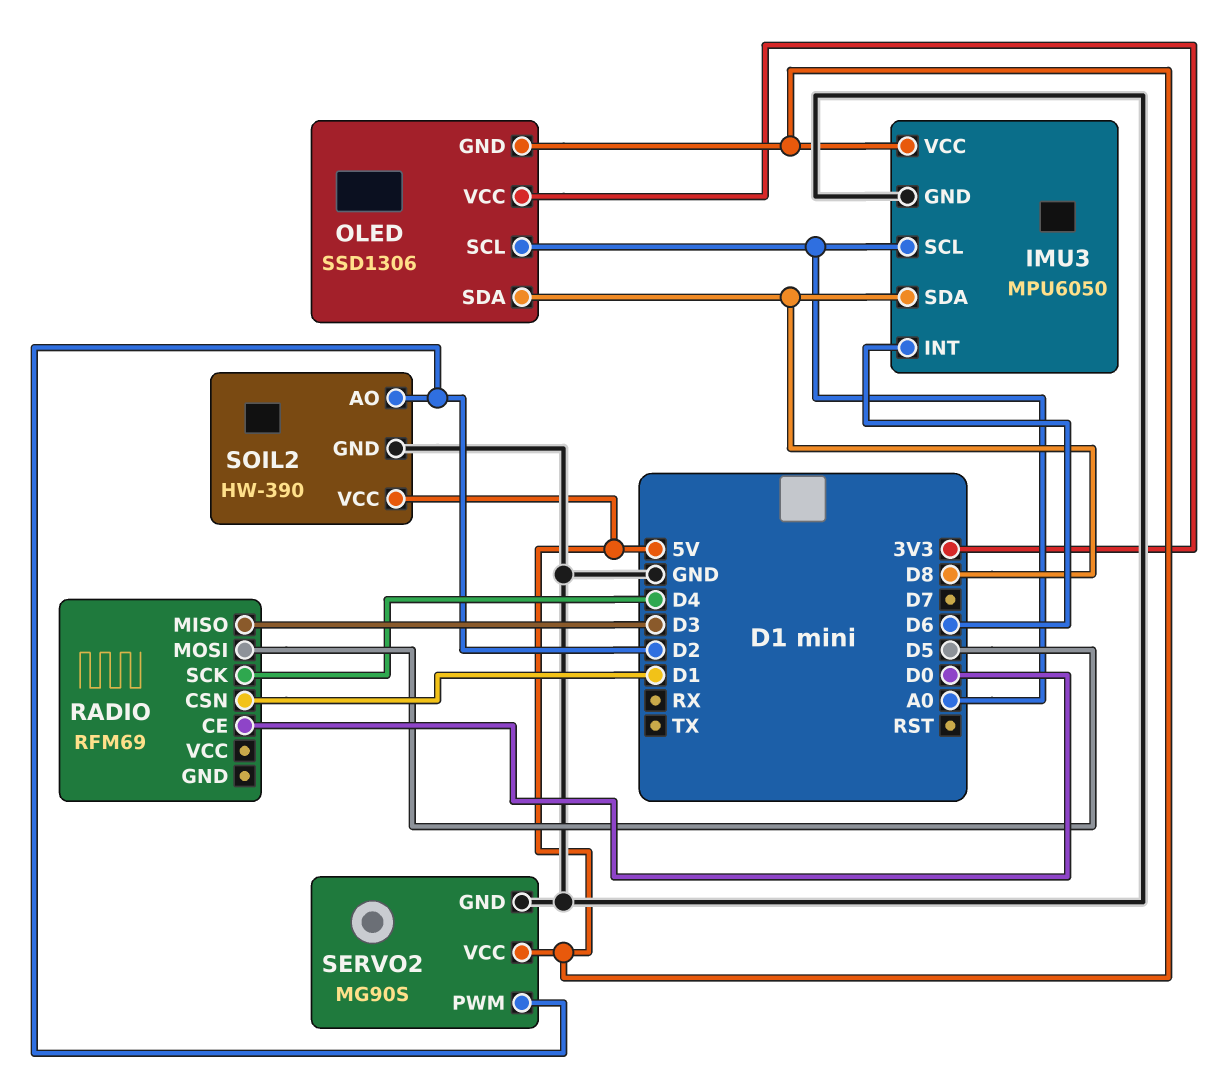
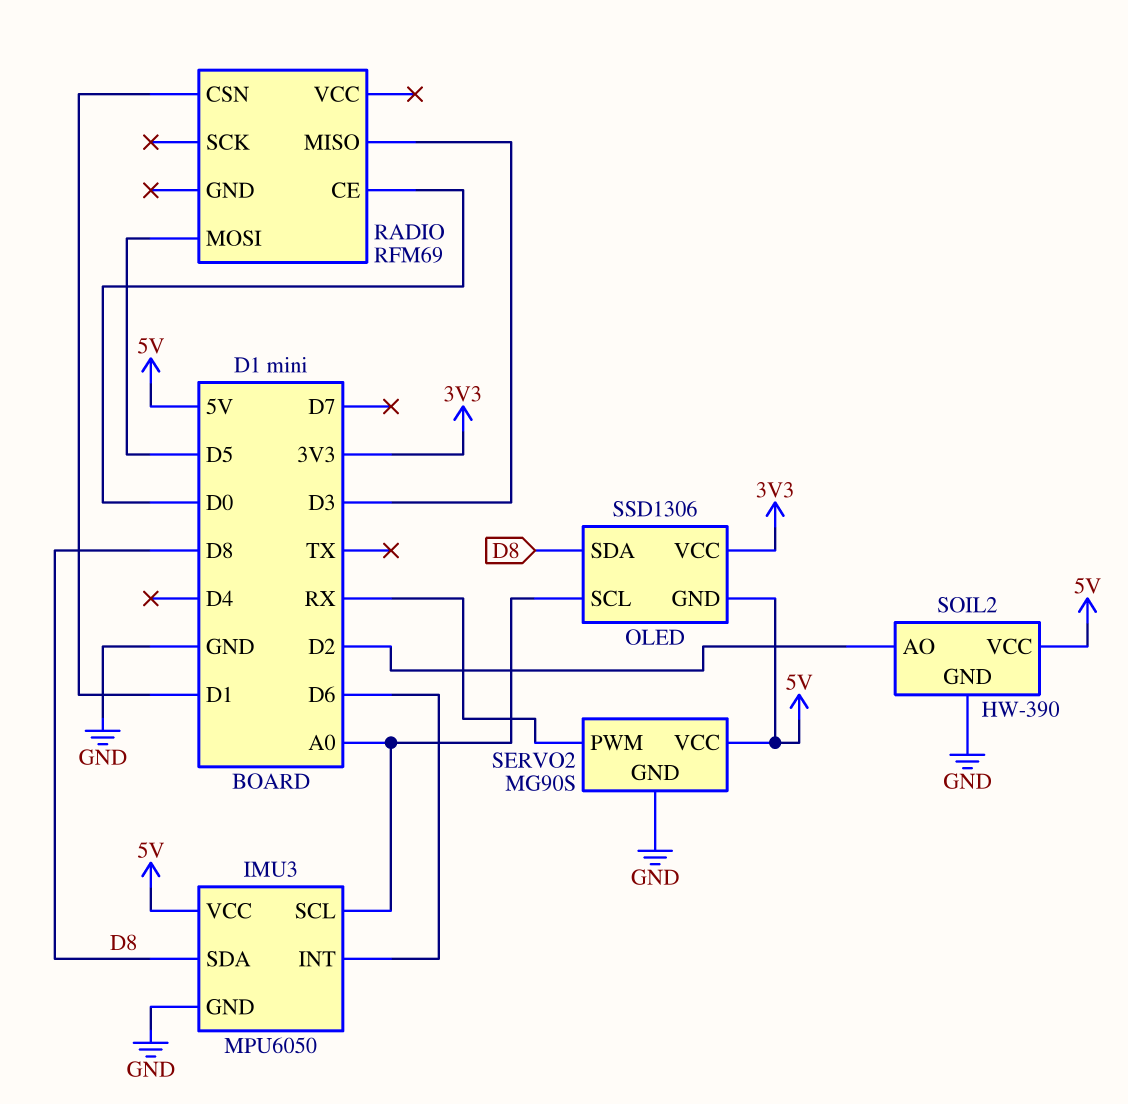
RADIO pin SCK: D4 -> none
SERVO2 pin PWM: D2 -> RX

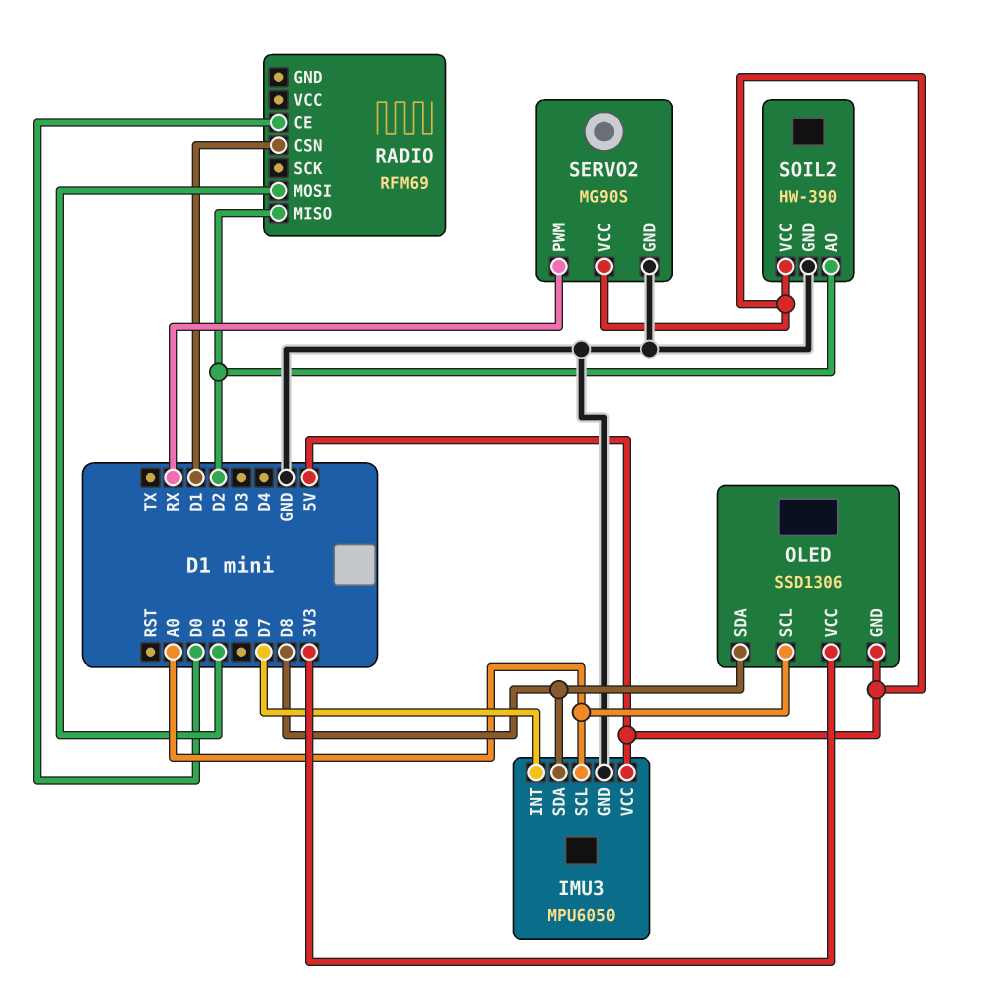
IMU3 pin INT: D6 -> D7
RADIO pin MISO: D3 -> D2

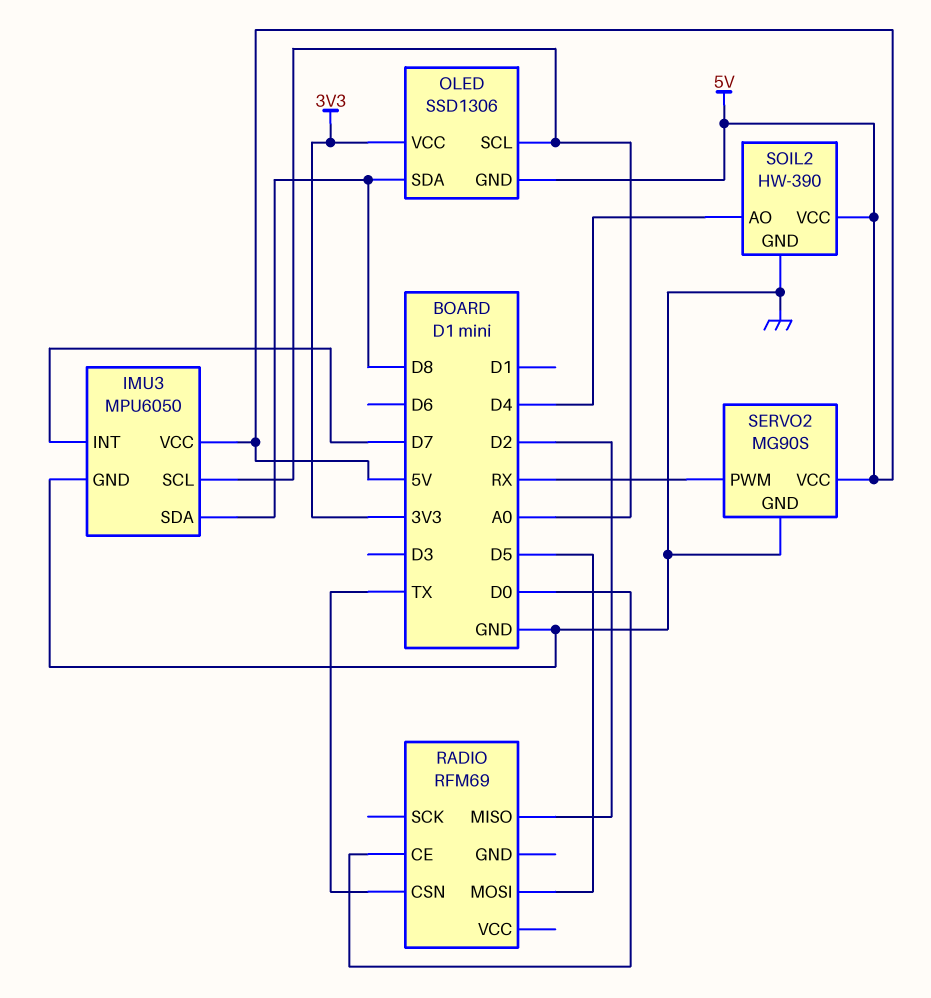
RADIO pin CSN: D1 -> TX
SOIL2 pin AO: D2 -> D4

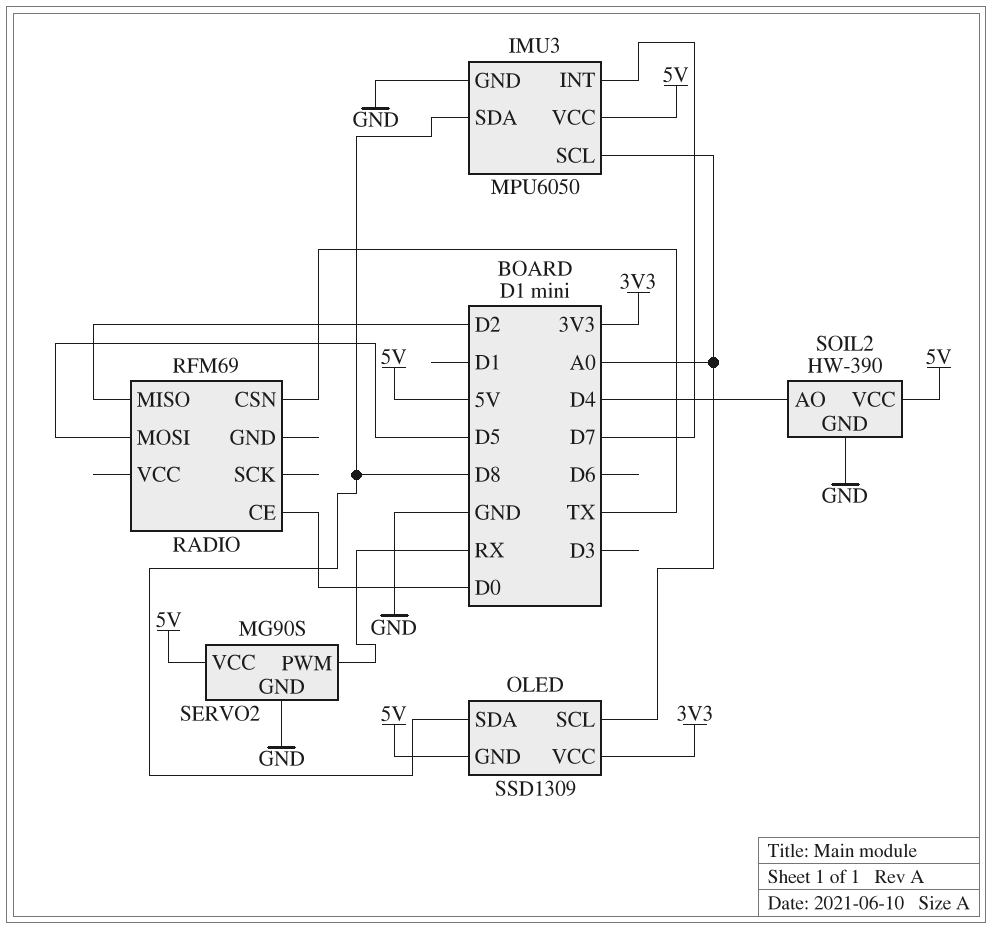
OLED: SSD1306 -> SSD1309

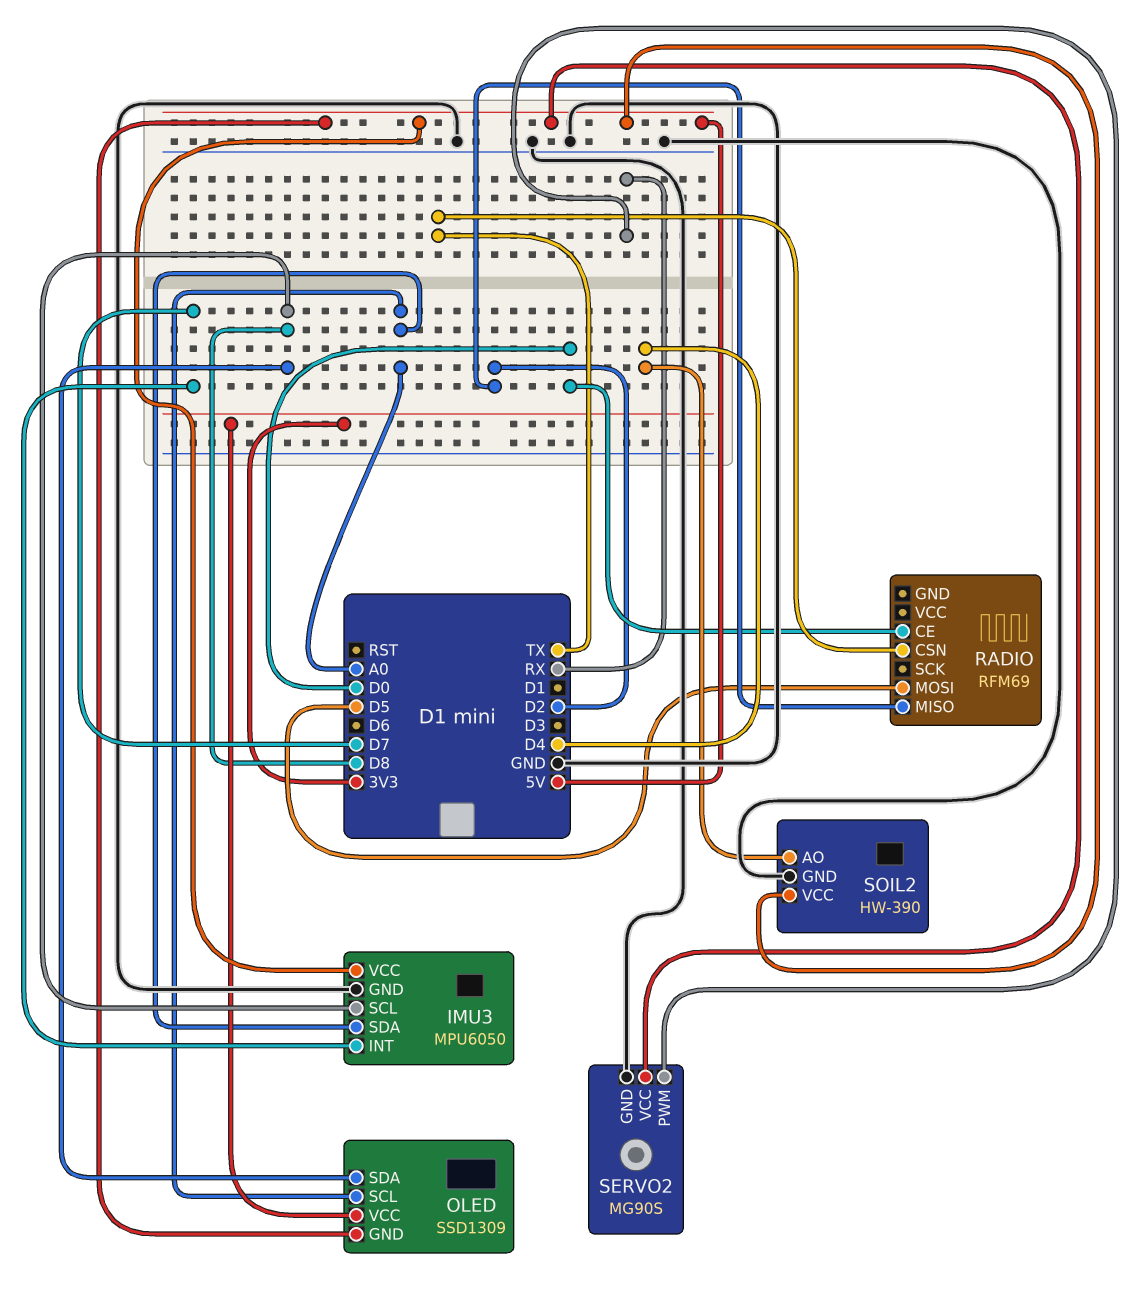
IMU3 pin SCL: A0 -> D8
IMU3 pin SDA: D8 -> A0

